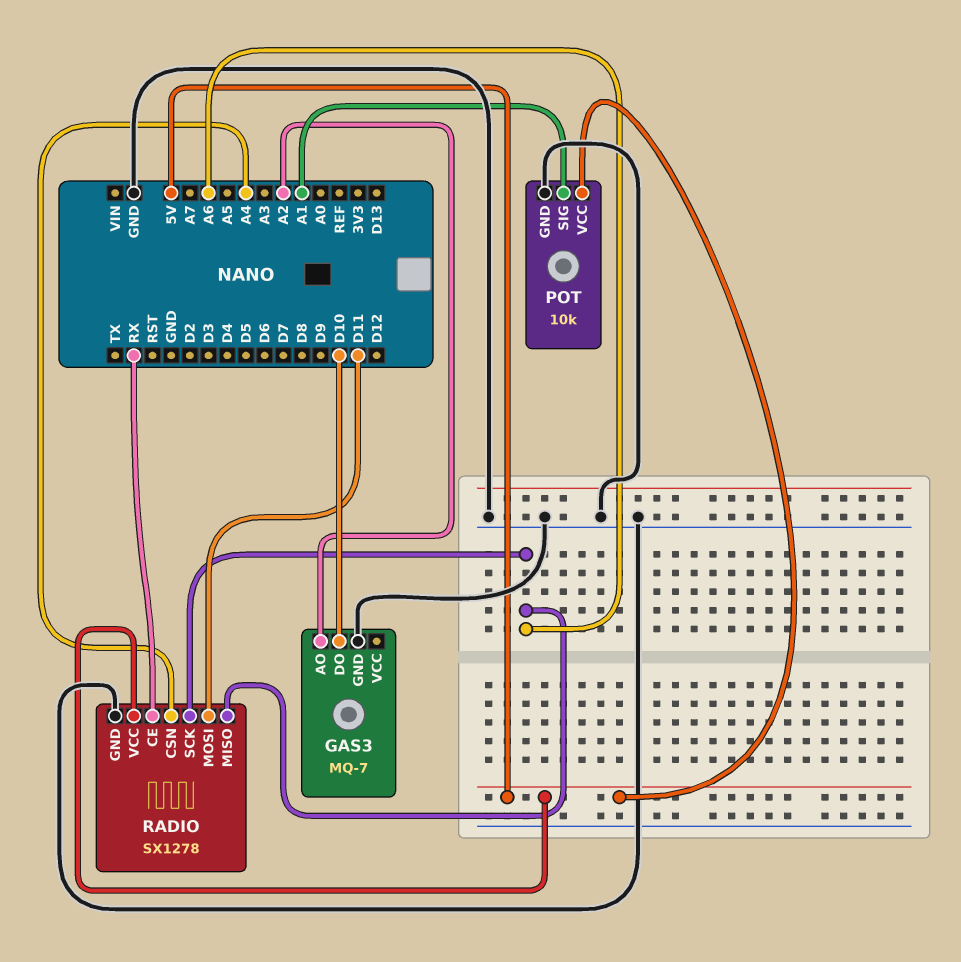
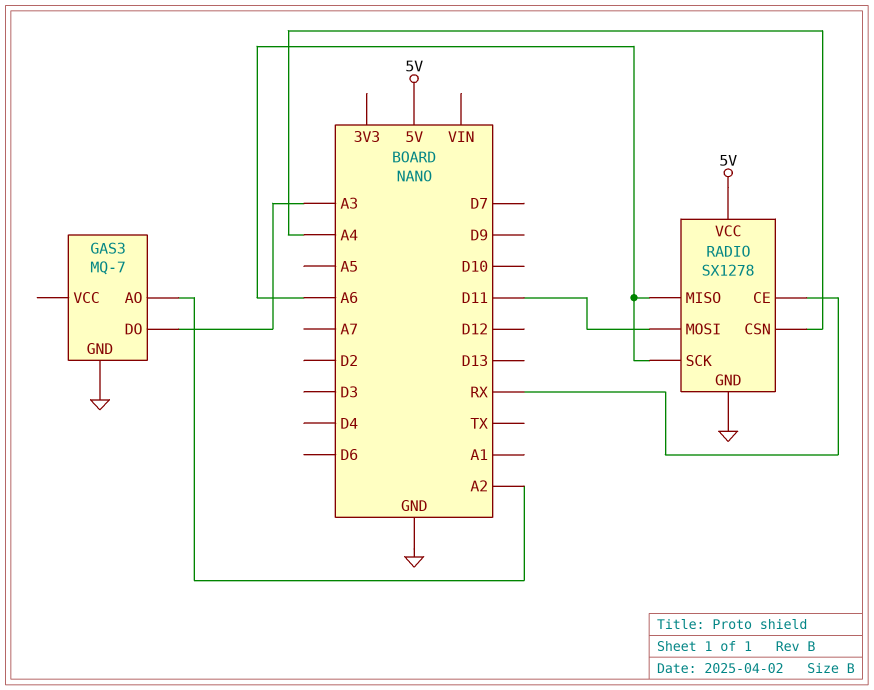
GAS3 pin DO: D10 -> A3
POT: 10k -> none
POT pin GND: GND -> none
POT pin SIG: A1 -> none
POT pin VCC: 5V -> none

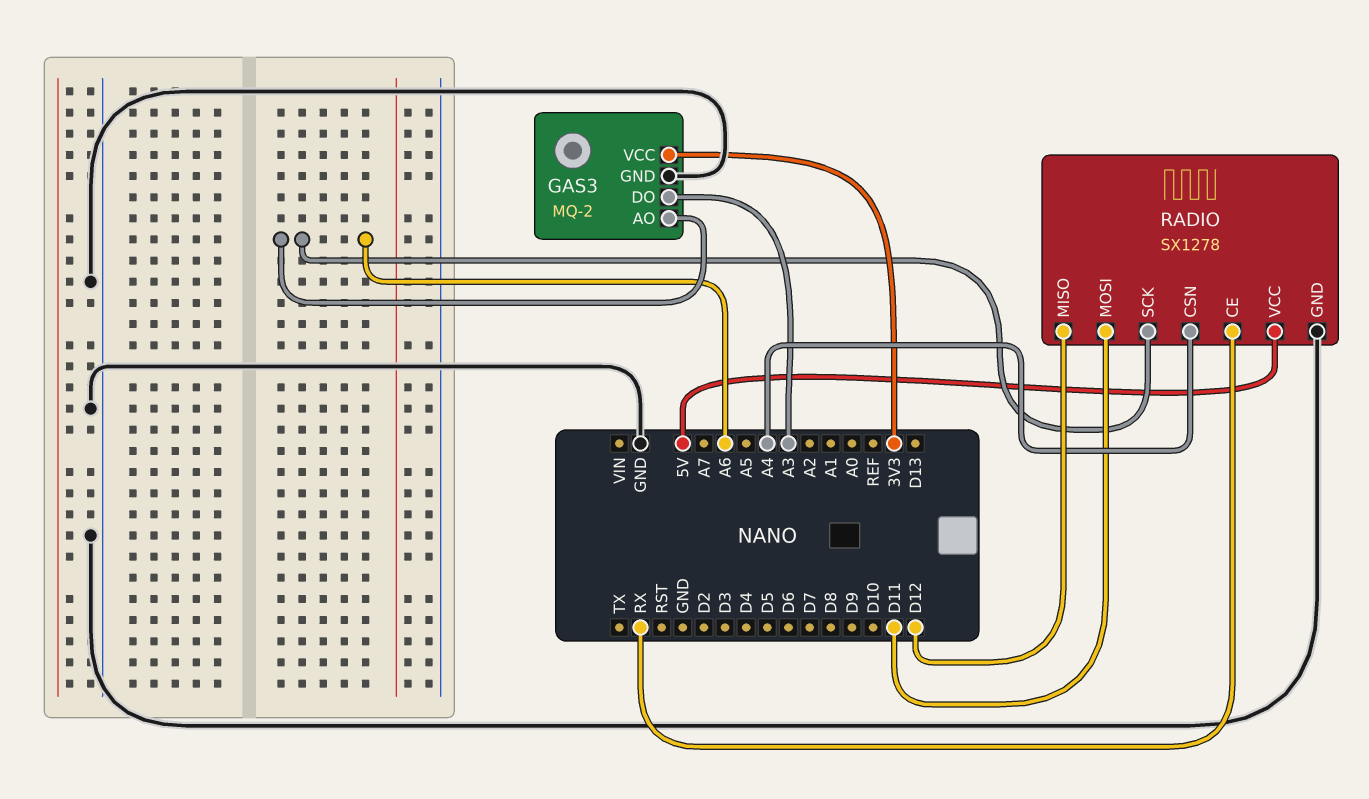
GAS3: MQ-7 -> MQ-2
GAS3 pin AO: A2 -> A6
GAS3 pin VCC: none -> 3V3
RADIO pin MISO: A6 -> D12

